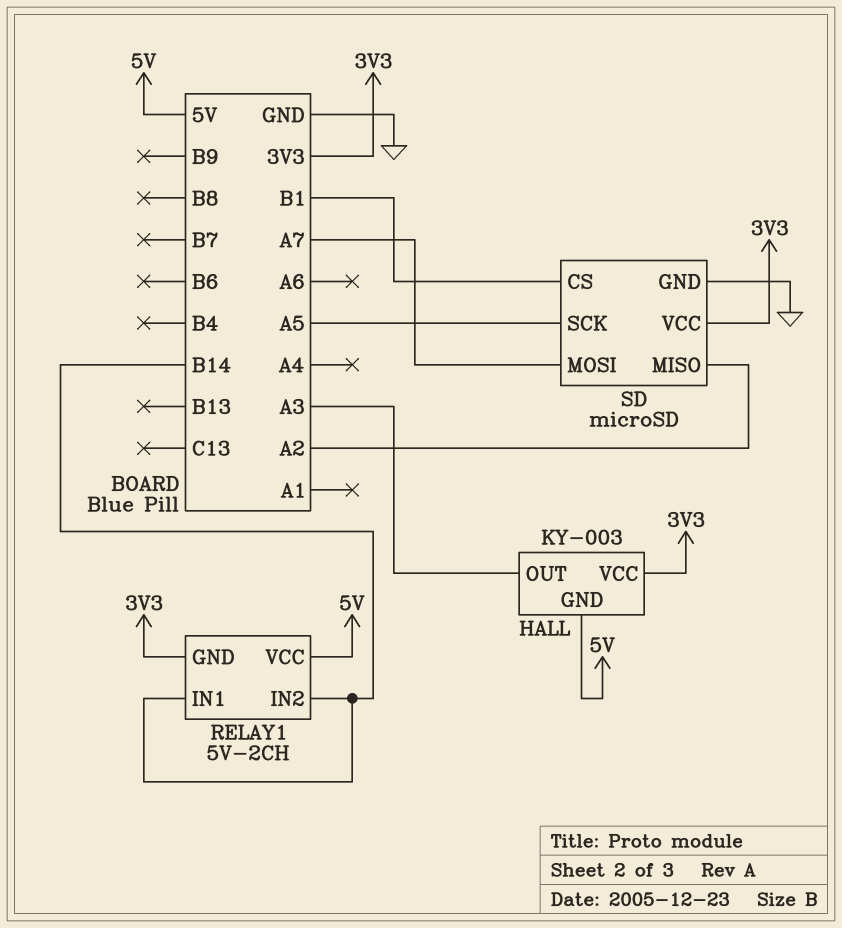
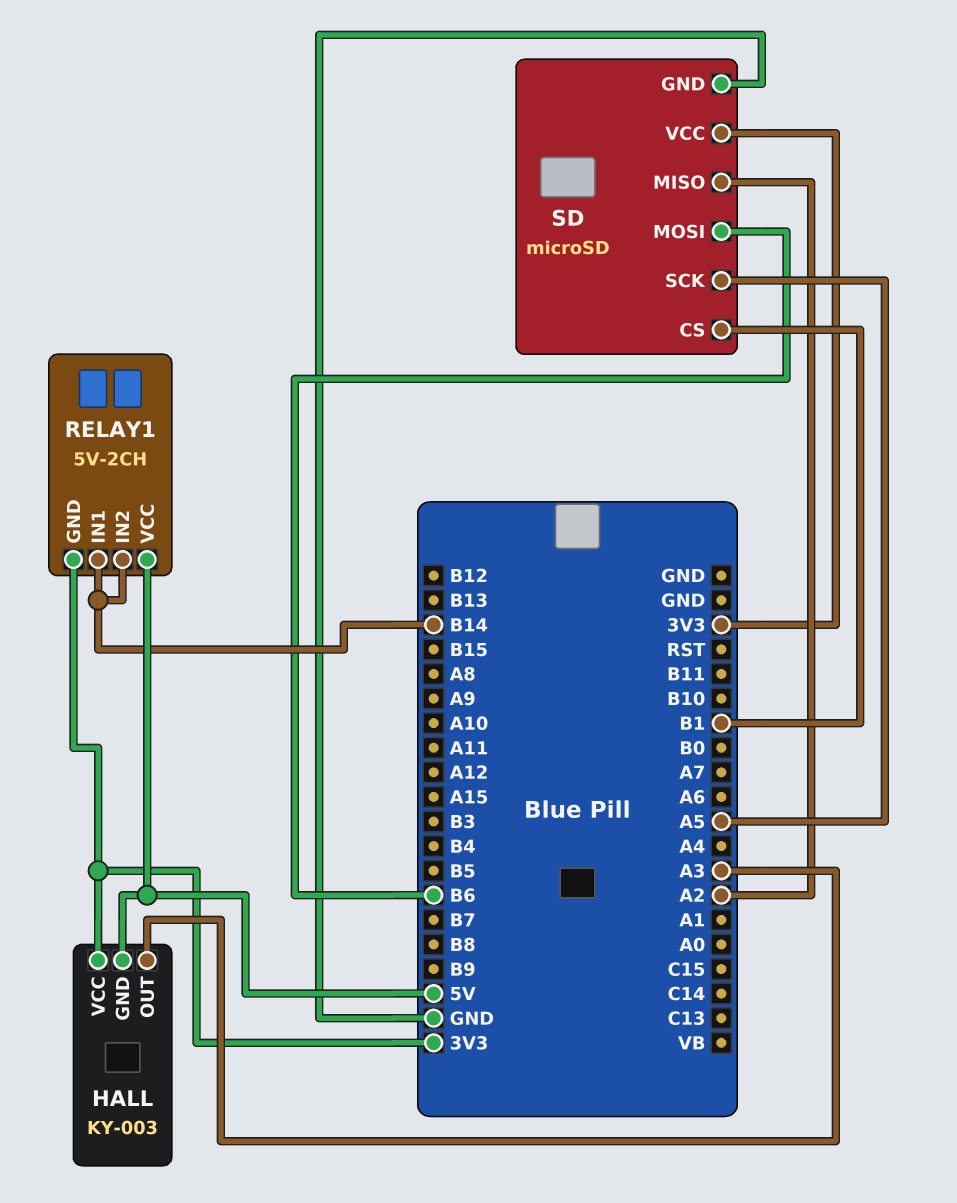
SD pin MOSI: A7 -> B6

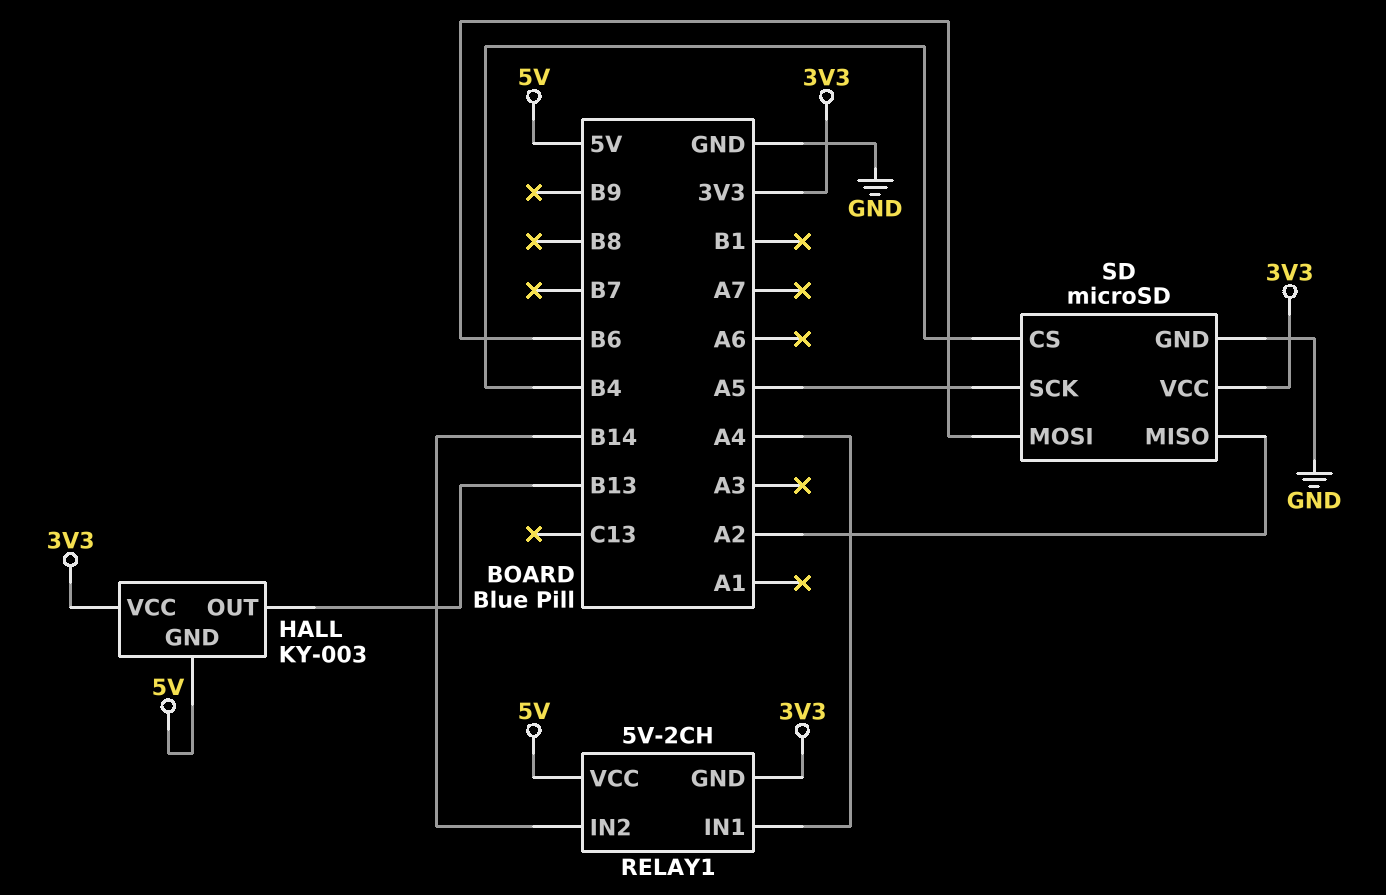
HALL pin OUT: A3 -> B13
RELAY1 pin IN1: B14 -> A4
SD pin CS: B1 -> B4

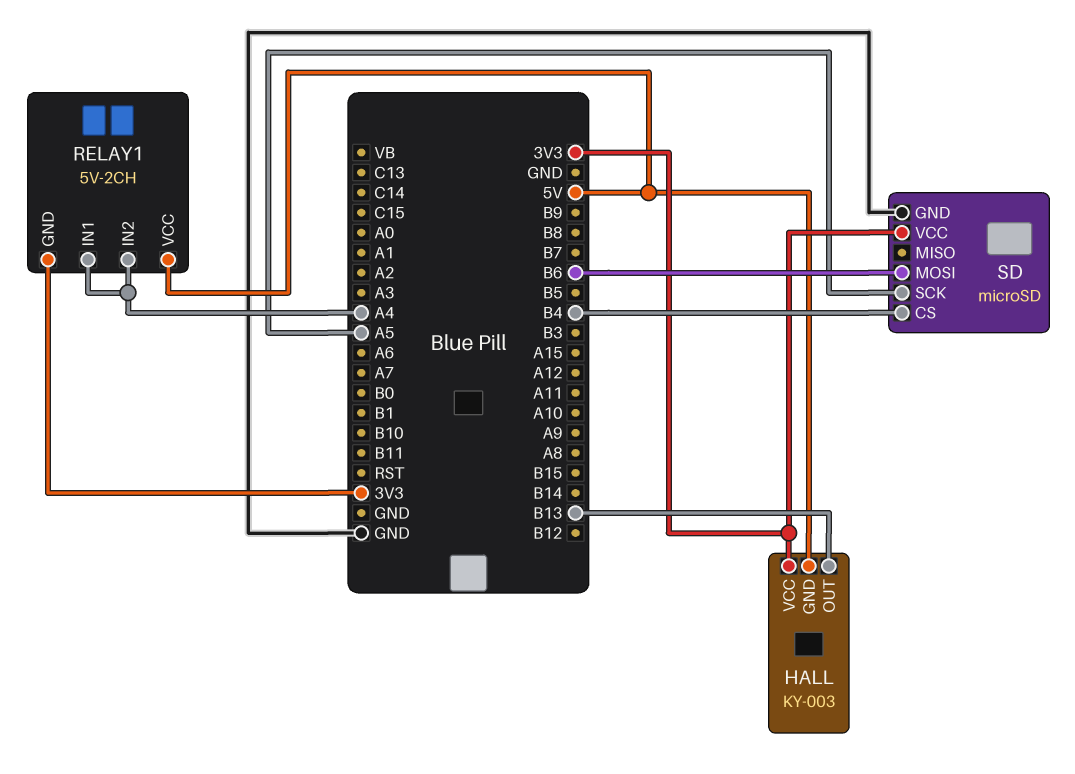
RELAY1 pin IN2: B14 -> A4
SD pin MISO: A2 -> none

